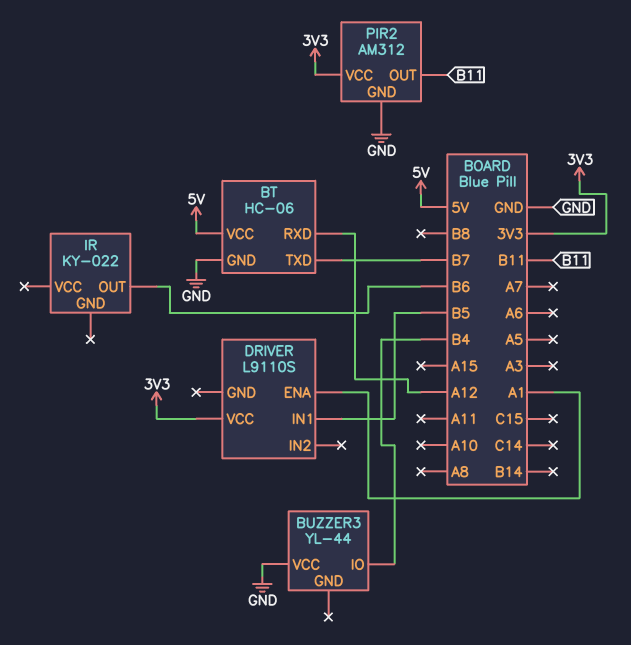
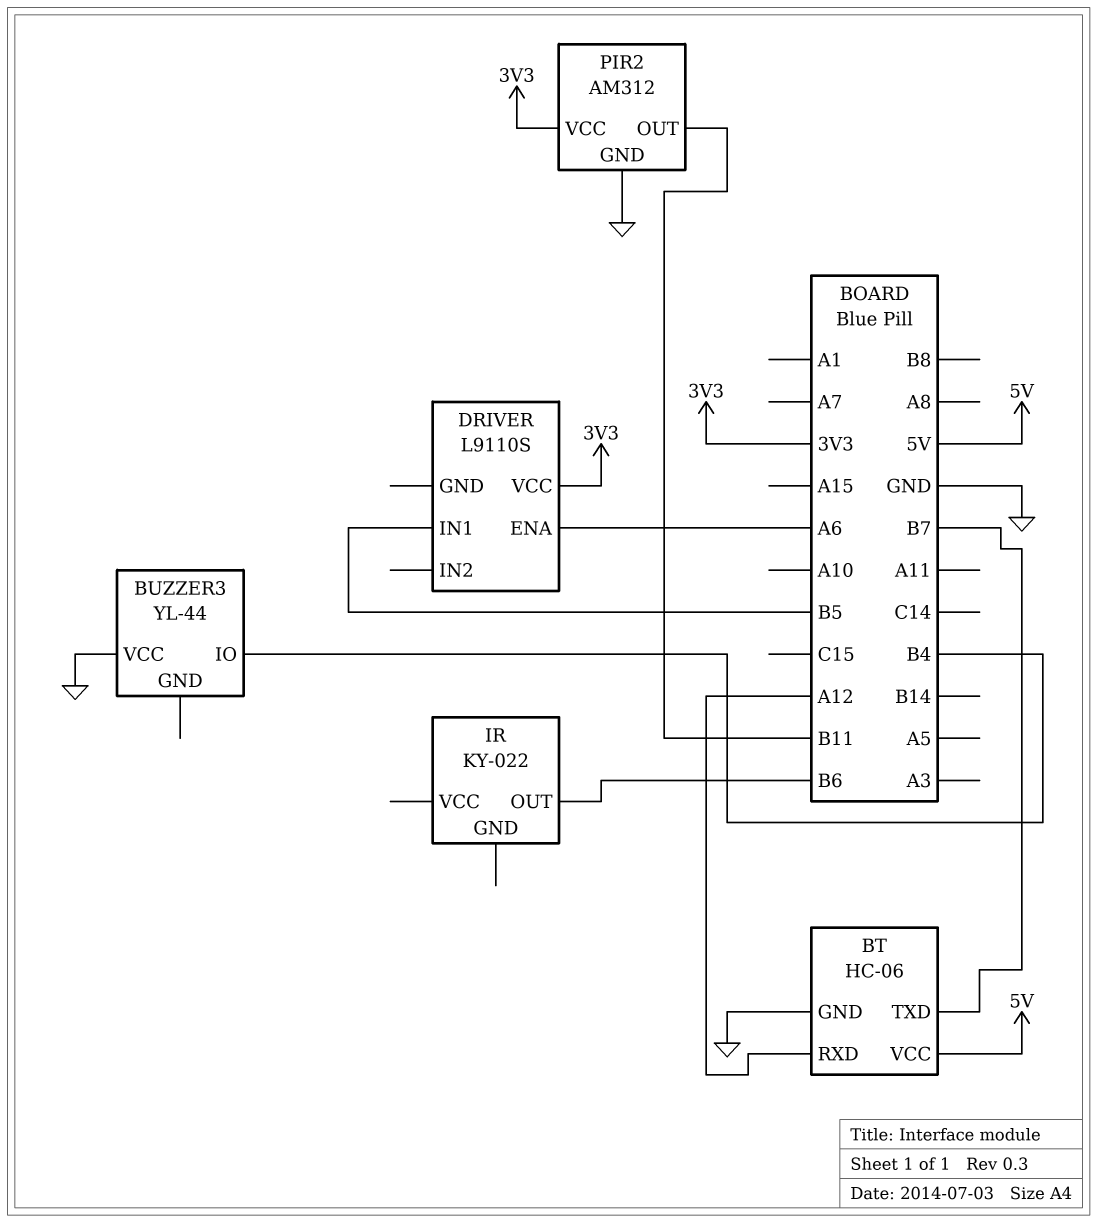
DRIVER pin ENA: A1 -> A6

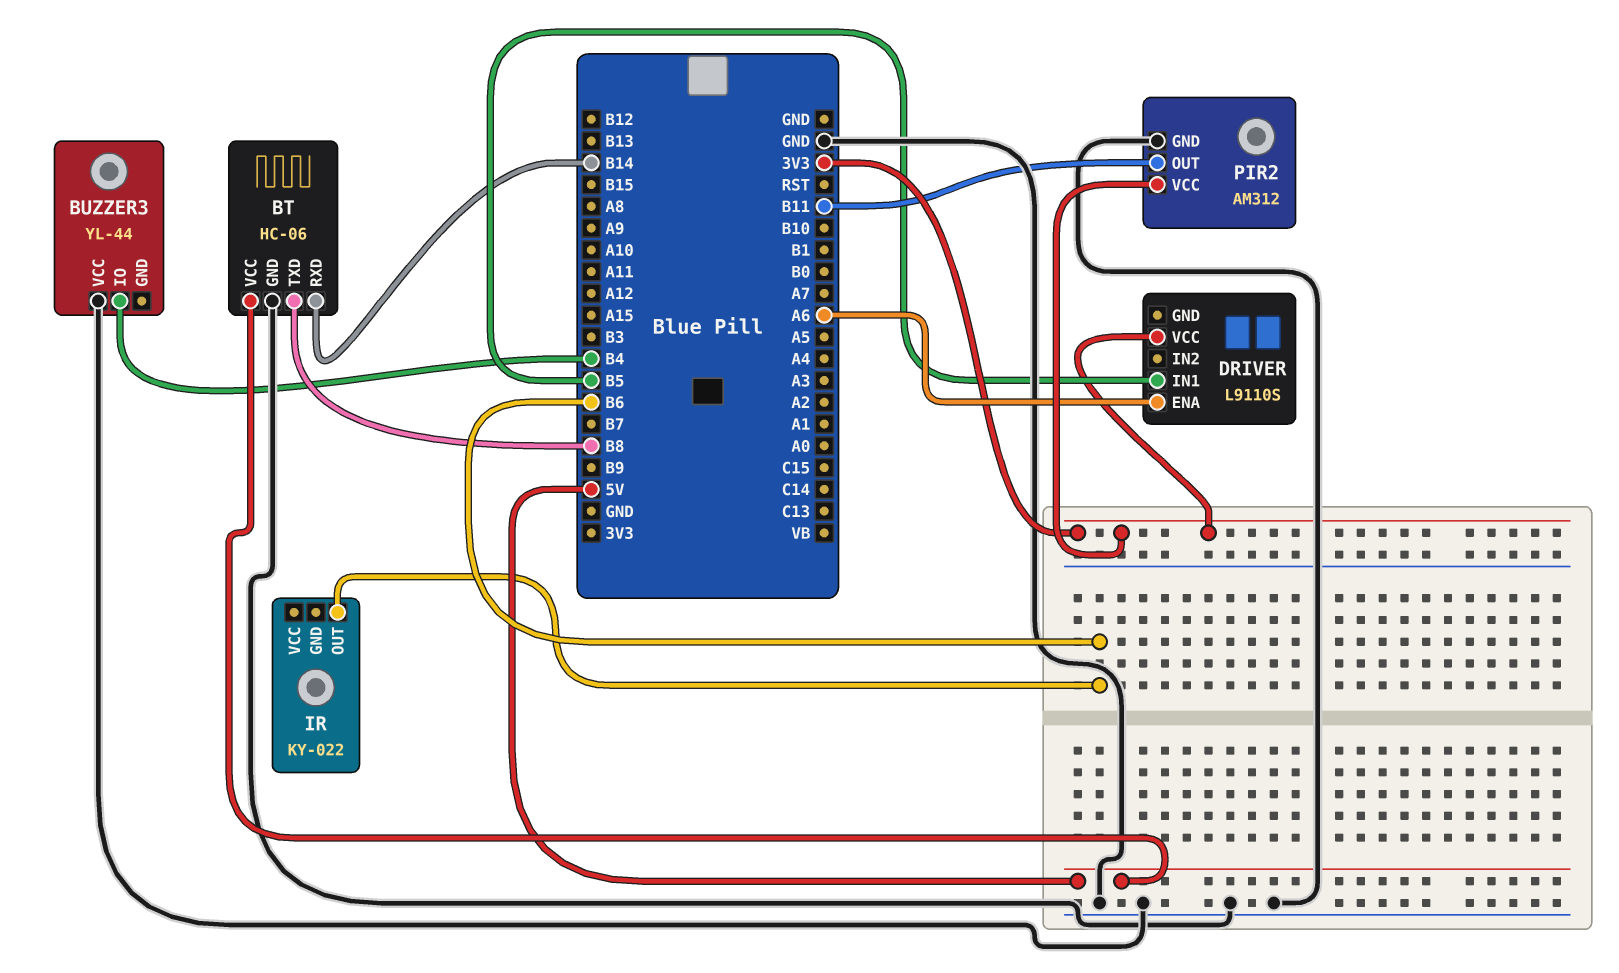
BT pin RXD: A12 -> B14
BT pin TXD: B7 -> B8

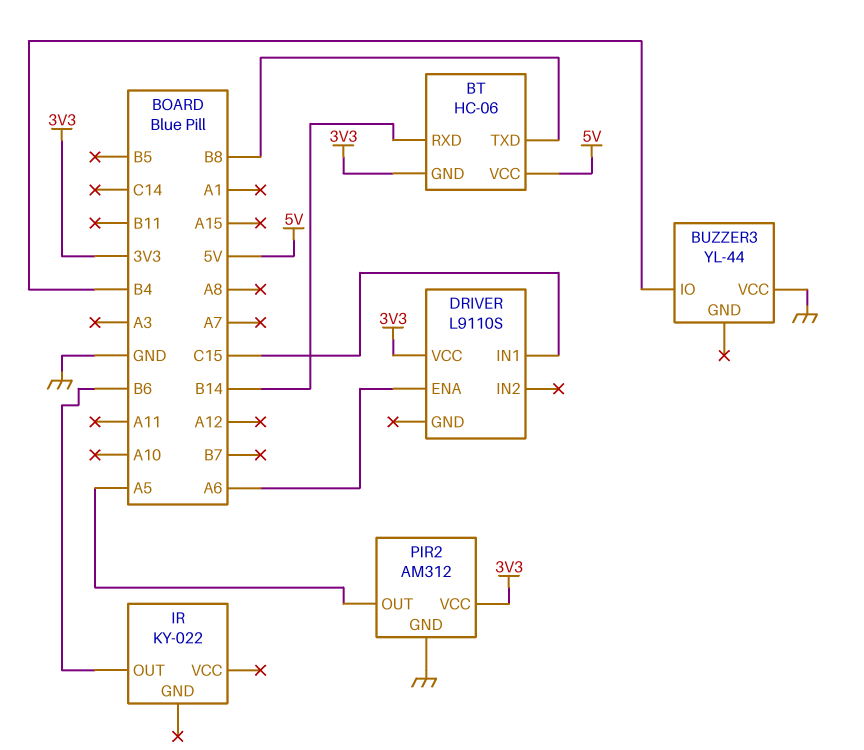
BT pin GND: GND -> 3V3
DRIVER pin IN1: B5 -> C15
PIR2 pin OUT: B11 -> A5

